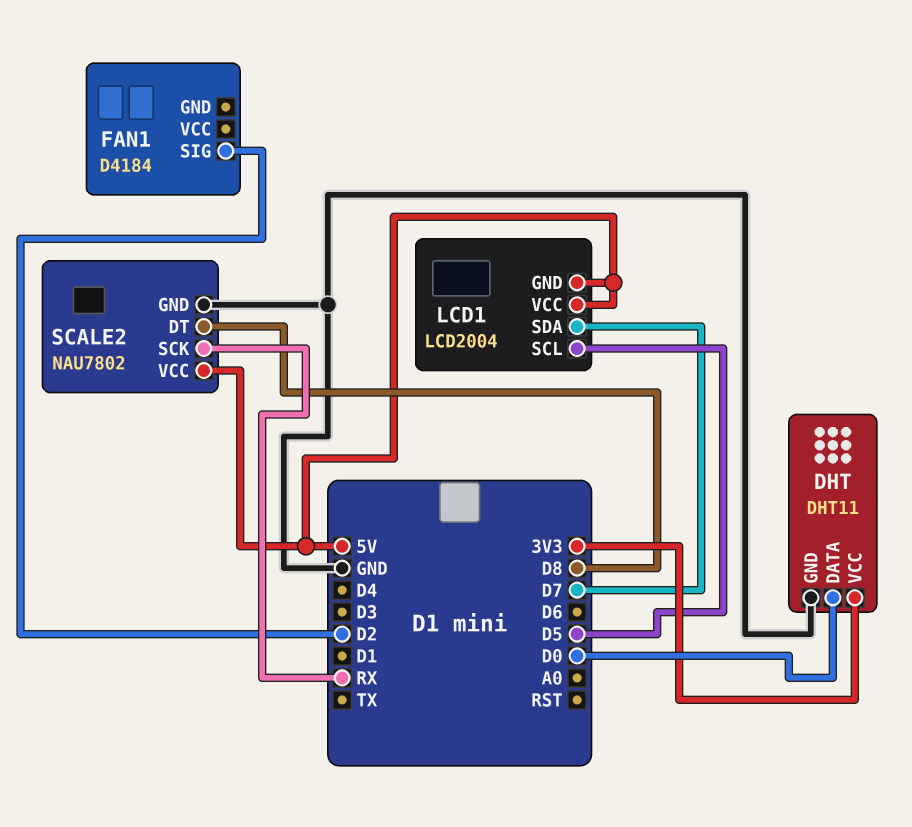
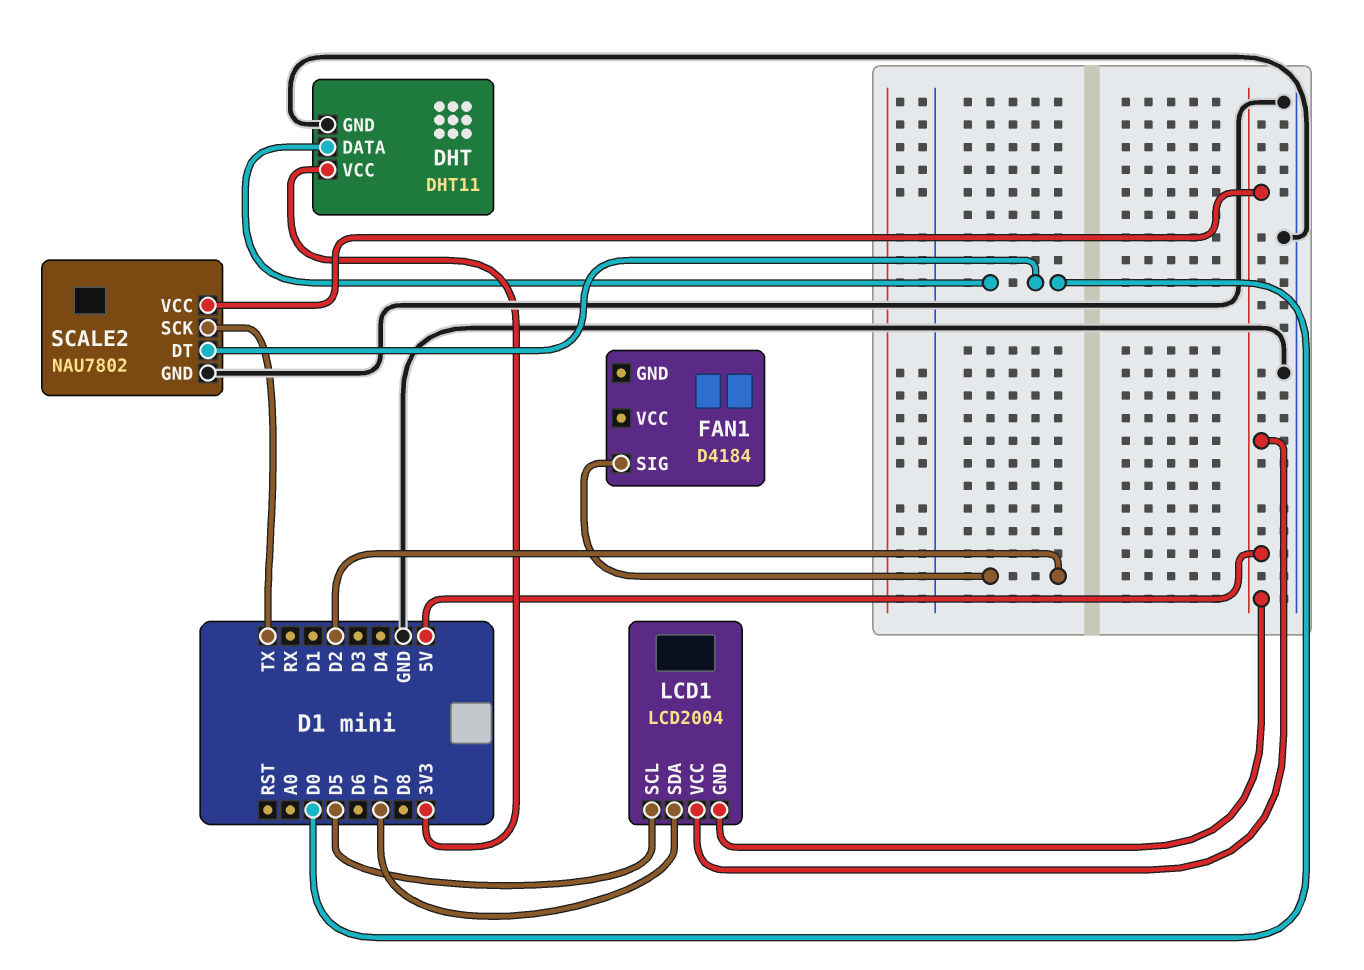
SCALE2 pin DT: D8 -> D0
SCALE2 pin SCK: RX -> TX

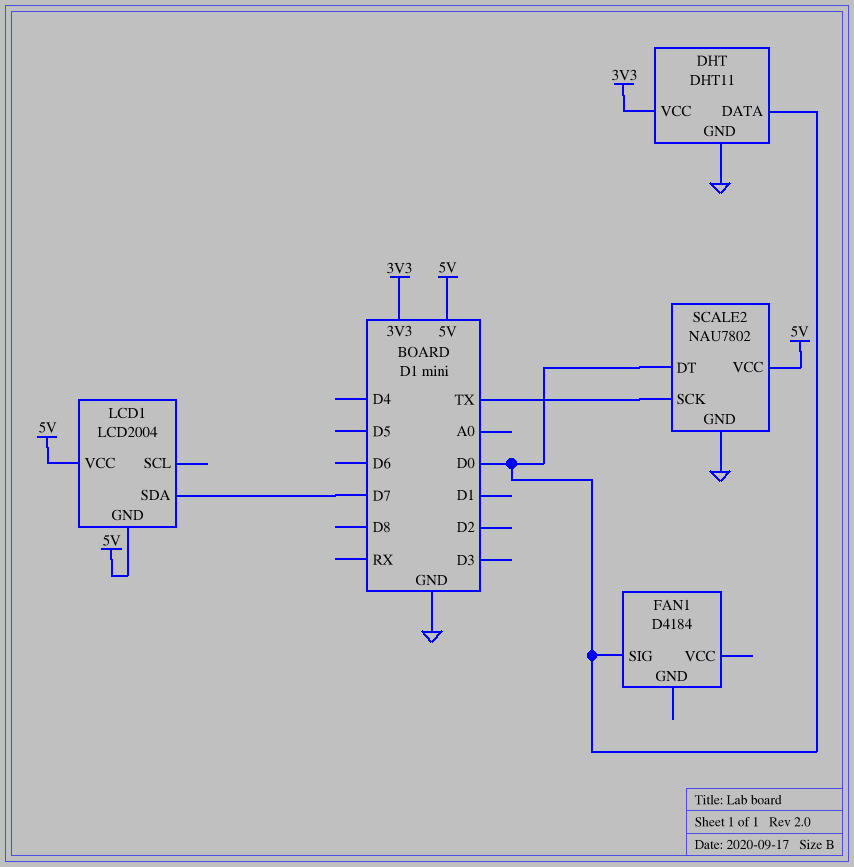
FAN1 pin SIG: D2 -> D0
LCD1 pin SCL: D5 -> none

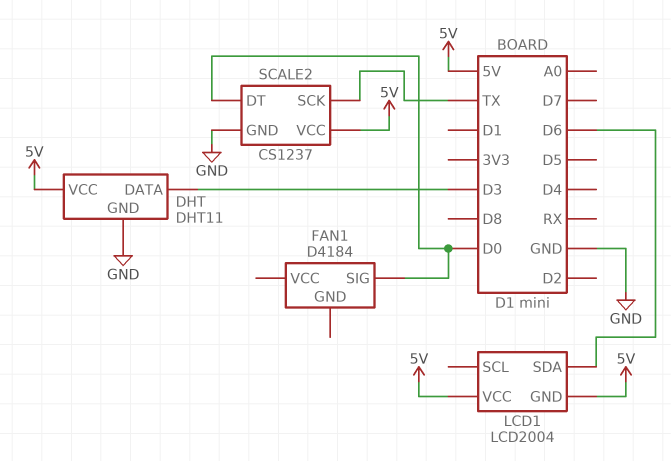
DHT pin DATA: D0 -> D3
DHT pin VCC: 3V3 -> 5V
LCD1 pin SDA: D7 -> D6
SCALE2: NAU7802 -> CS1237

